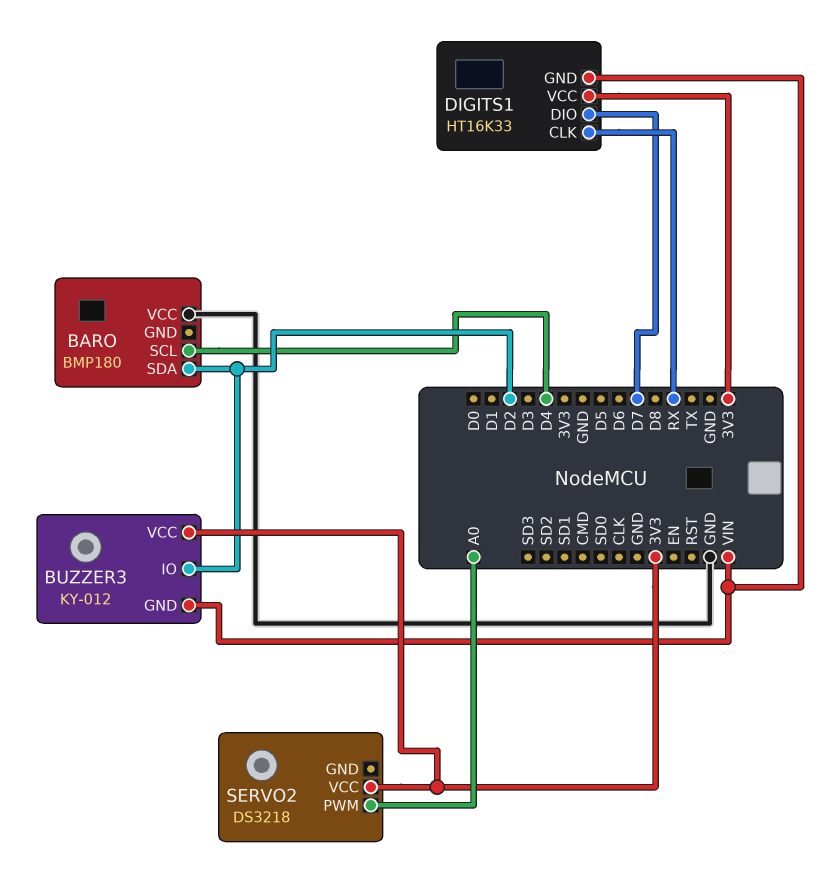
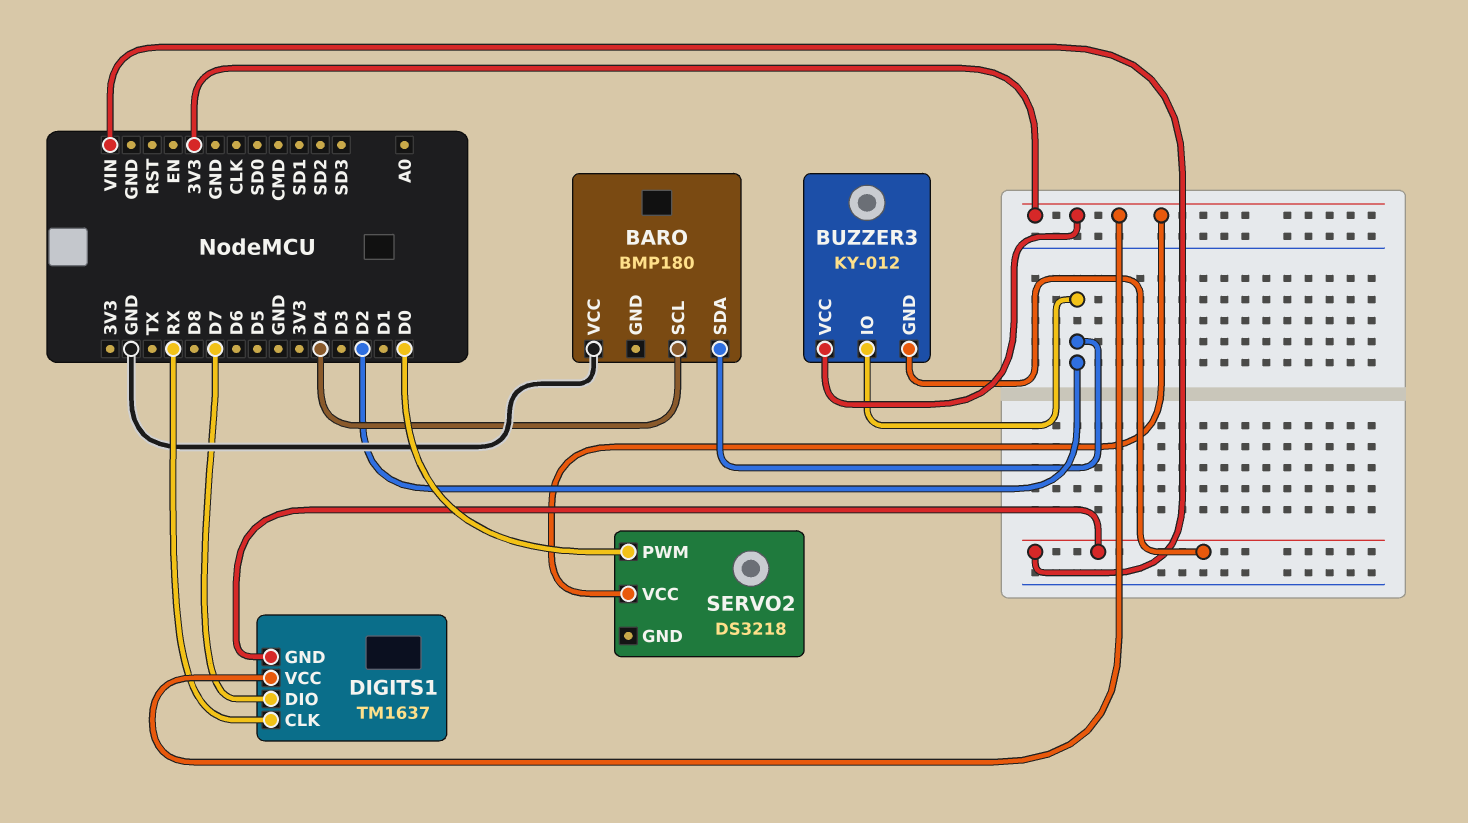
DIGITS1: HT16K33 -> TM1637
SERVO2 pin PWM: A0 -> D0

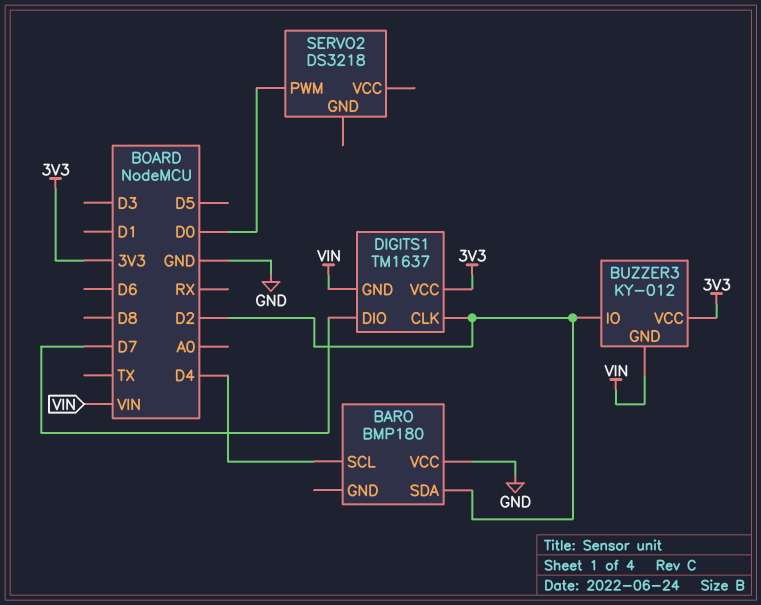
DIGITS1 pin CLK: RX -> D2
SERVO2 pin VCC: 3V3 -> none

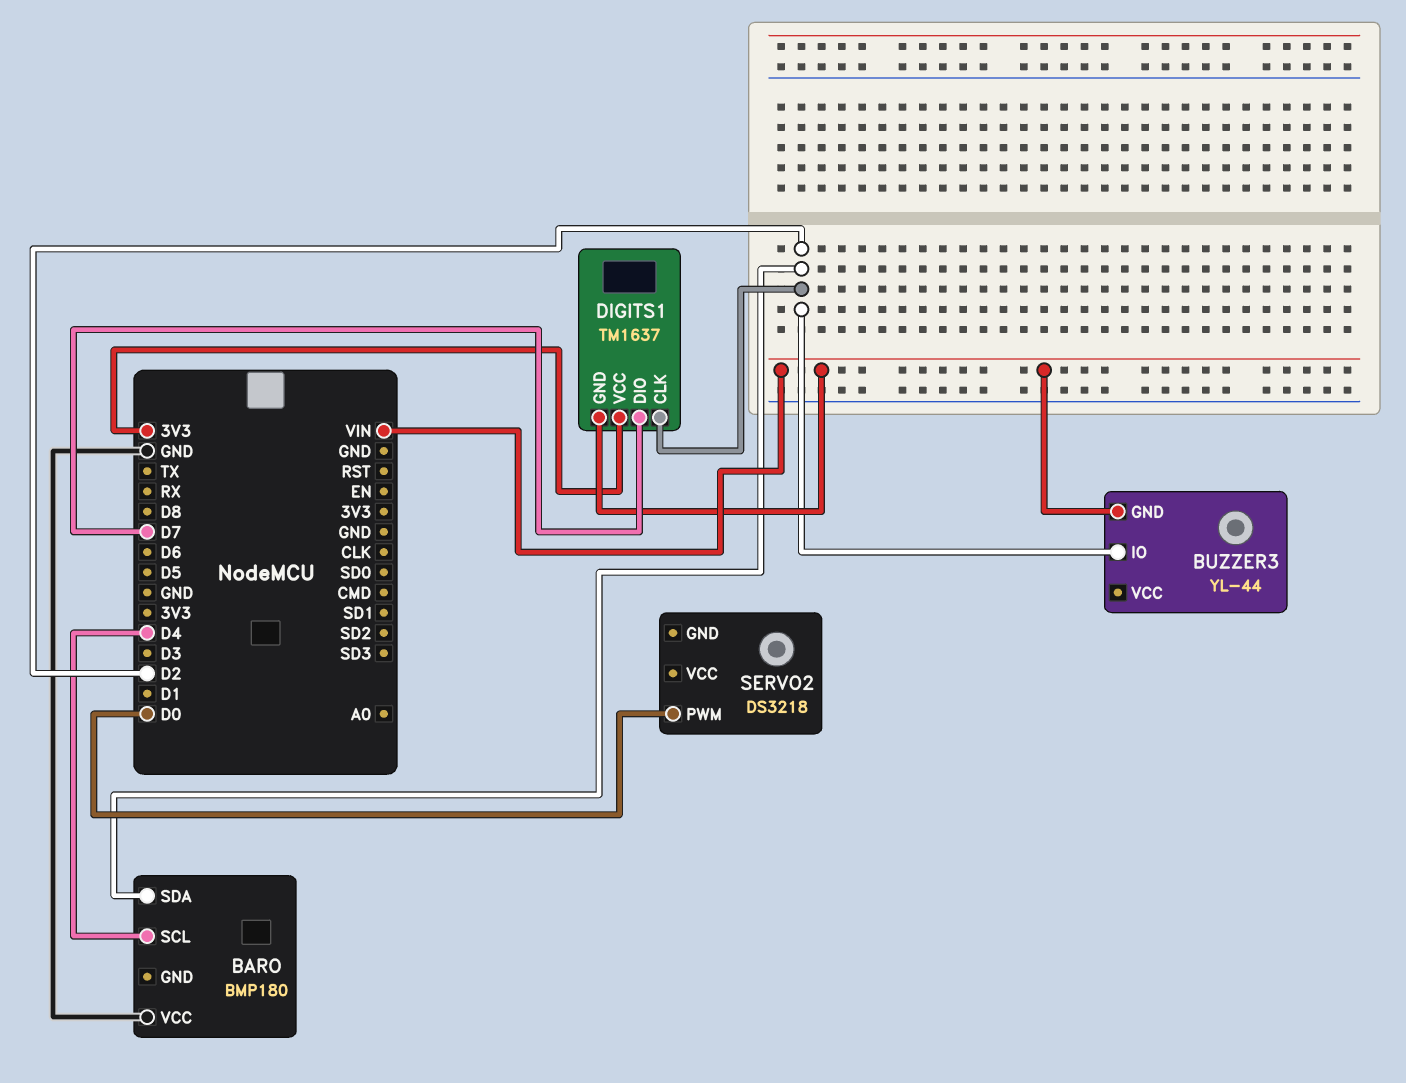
BUZZER3: KY-012 -> YL-44
BUZZER3 pin VCC: 3V3 -> none

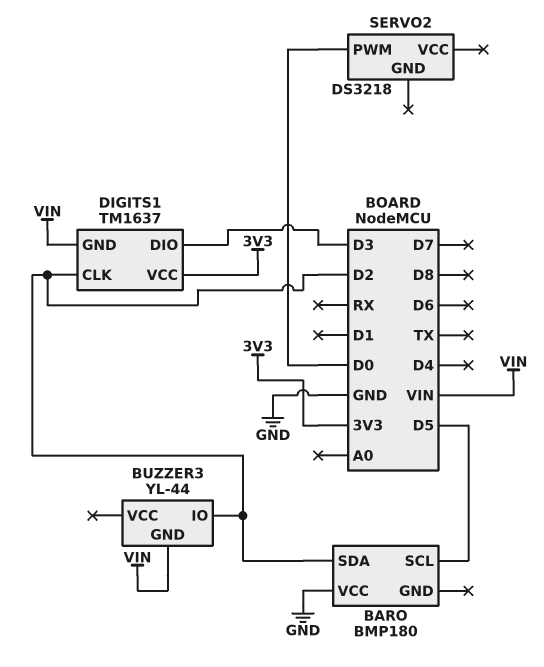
BARO pin SCL: D4 -> D5
DIGITS1 pin DIO: D7 -> D3

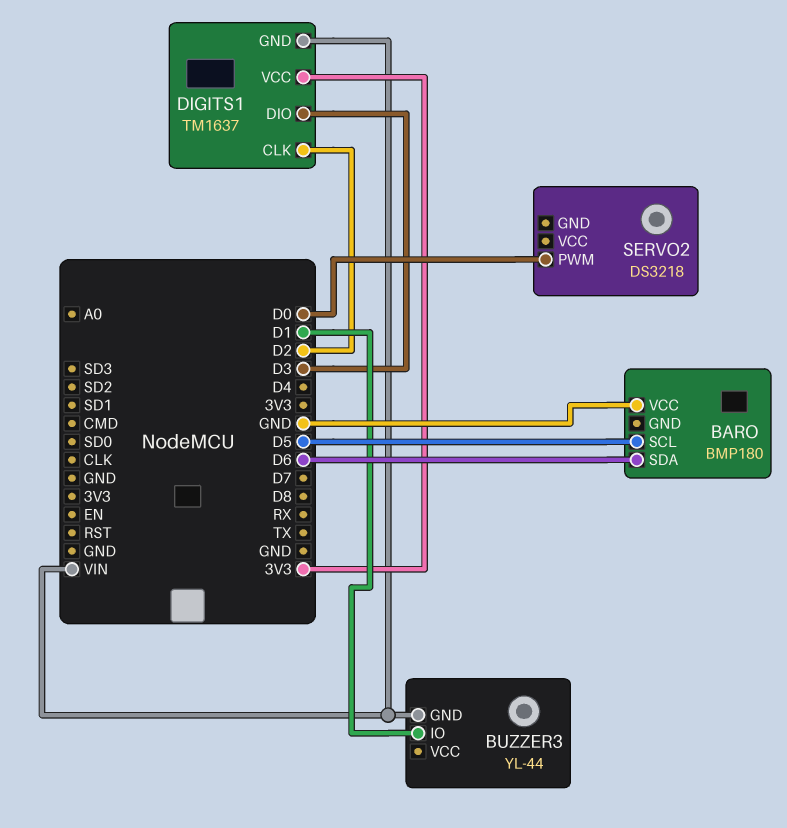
BARO pin SDA: D2 -> D6
BUZZER3 pin IO: D2 -> D1

